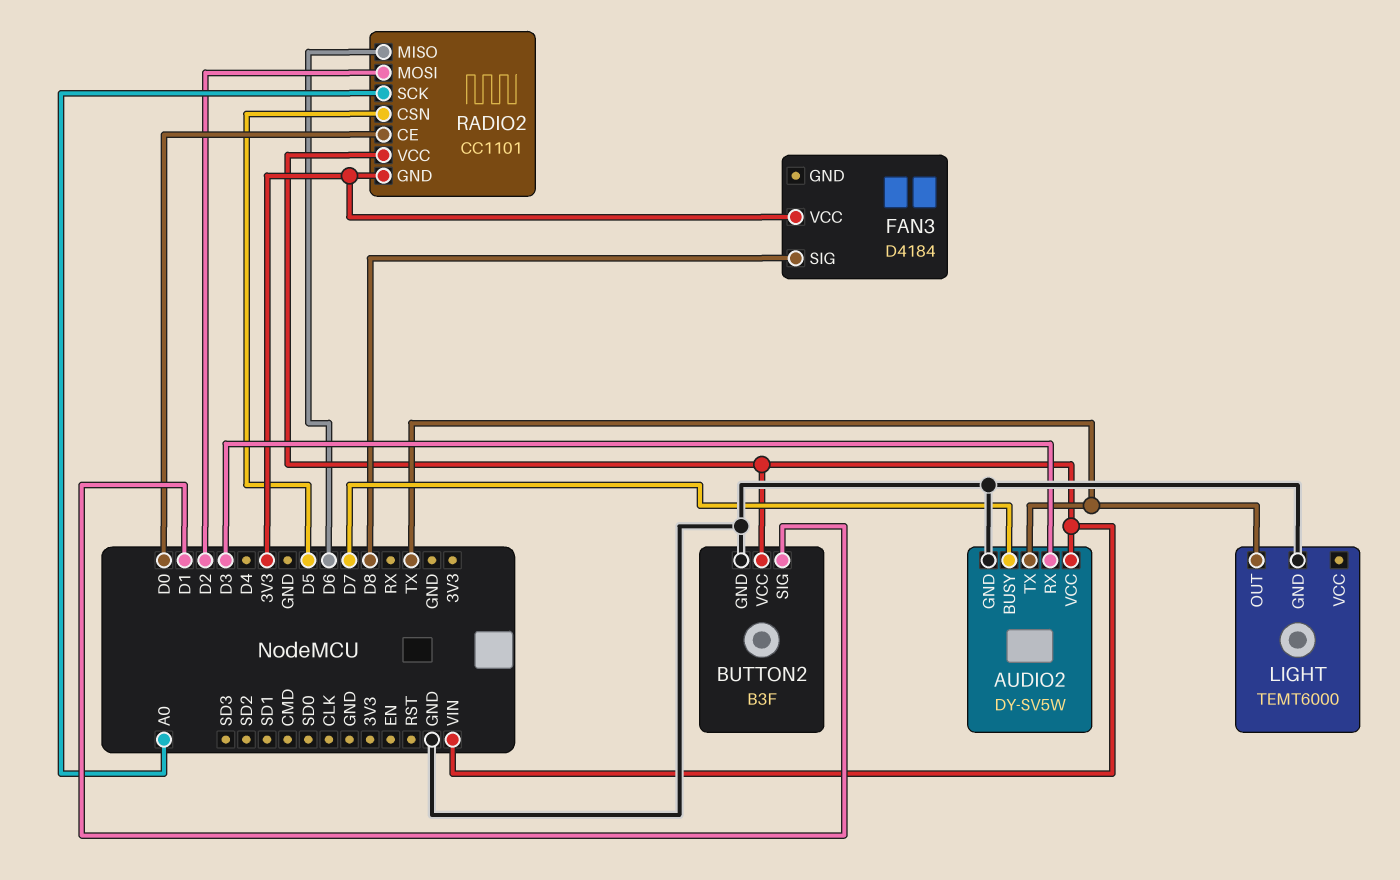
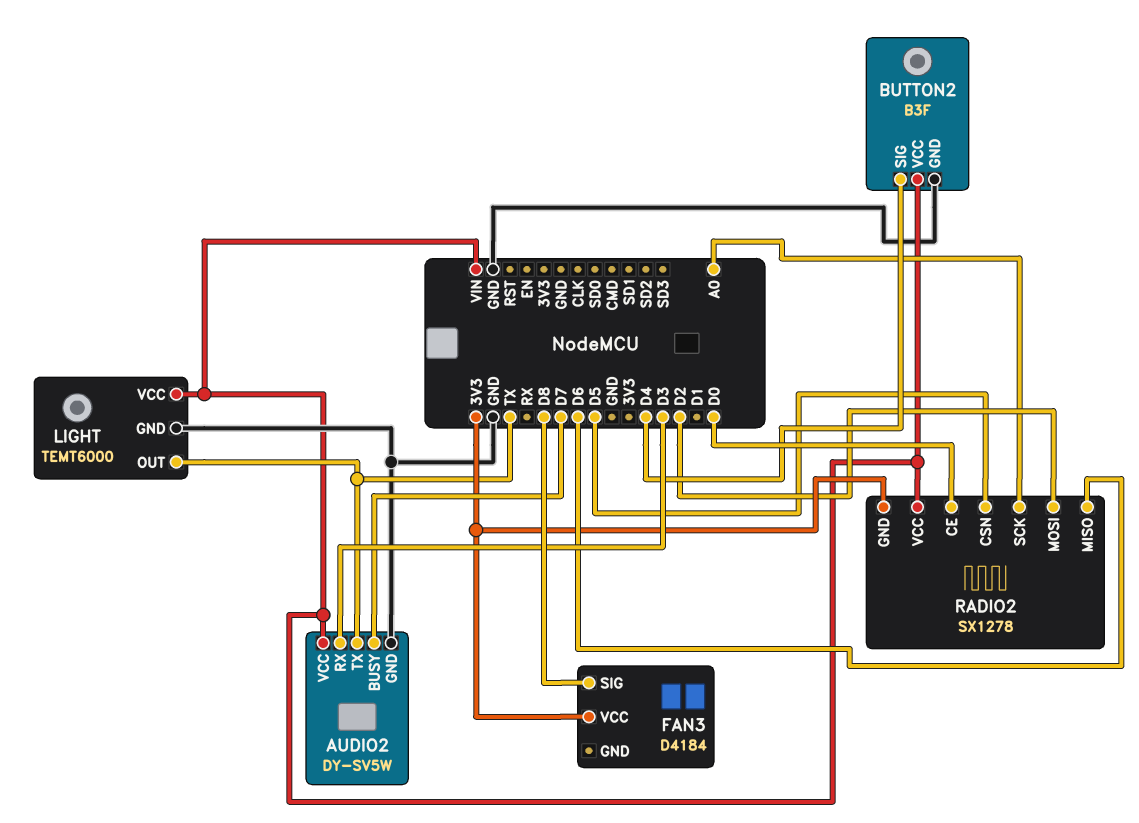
BUTTON2 pin SIG: D1 -> D4
LIGHT pin VCC: none -> VIN
RADIO2: CC1101 -> SX1278

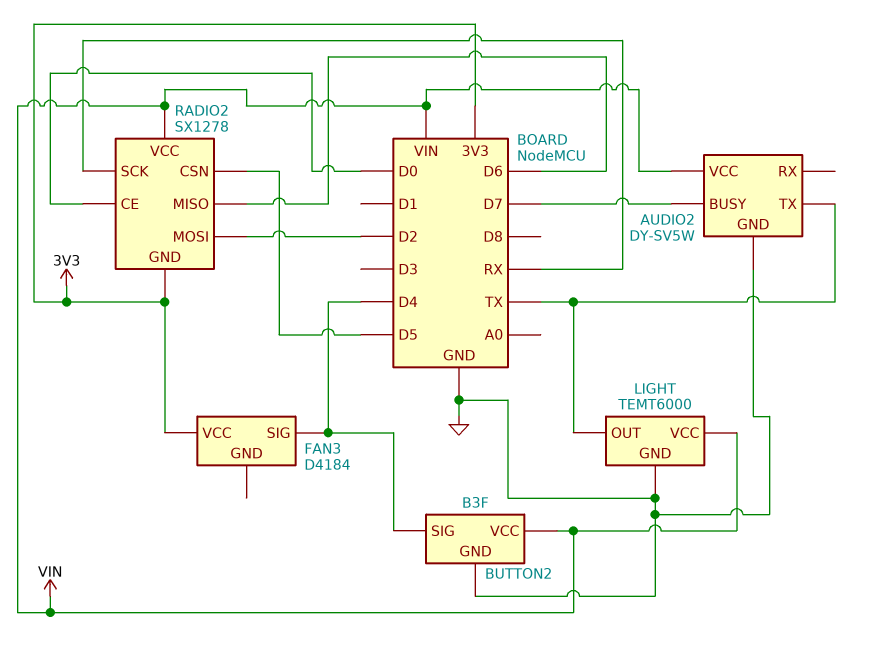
AUDIO2 pin RX: D3 -> none
FAN3 pin SIG: D8 -> D4
RADIO2 pin SCK: A0 -> RX

